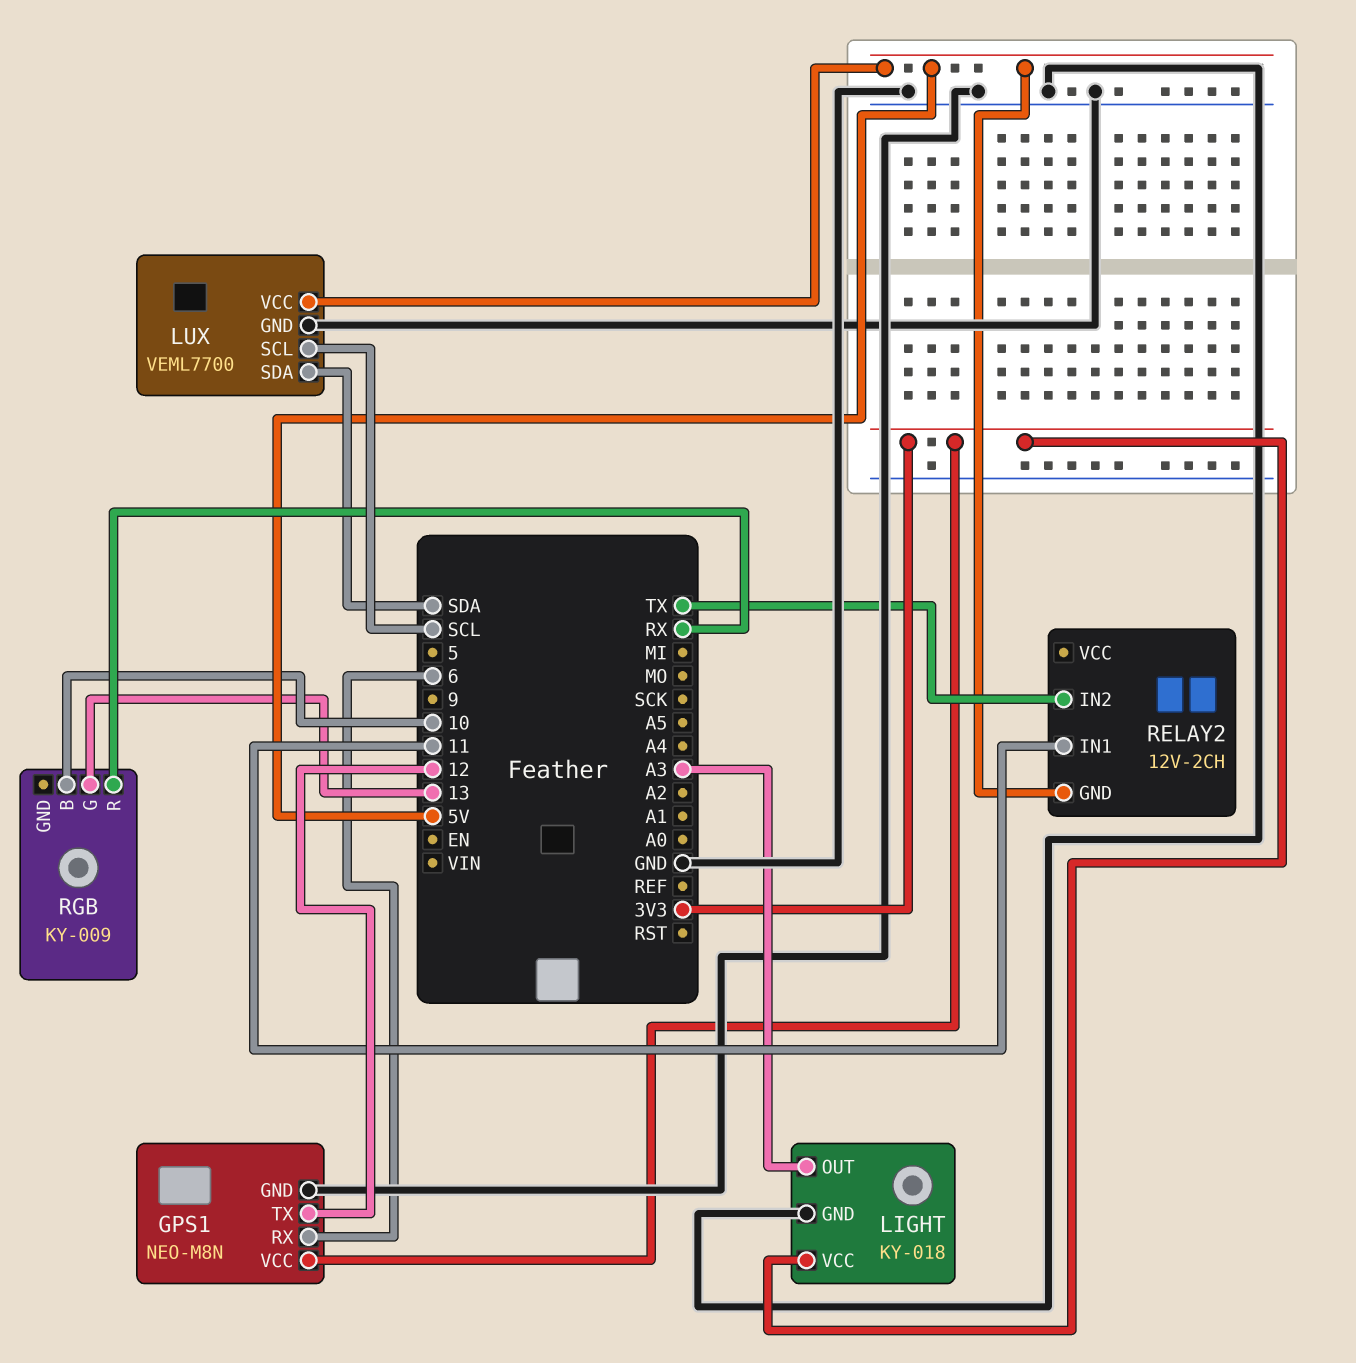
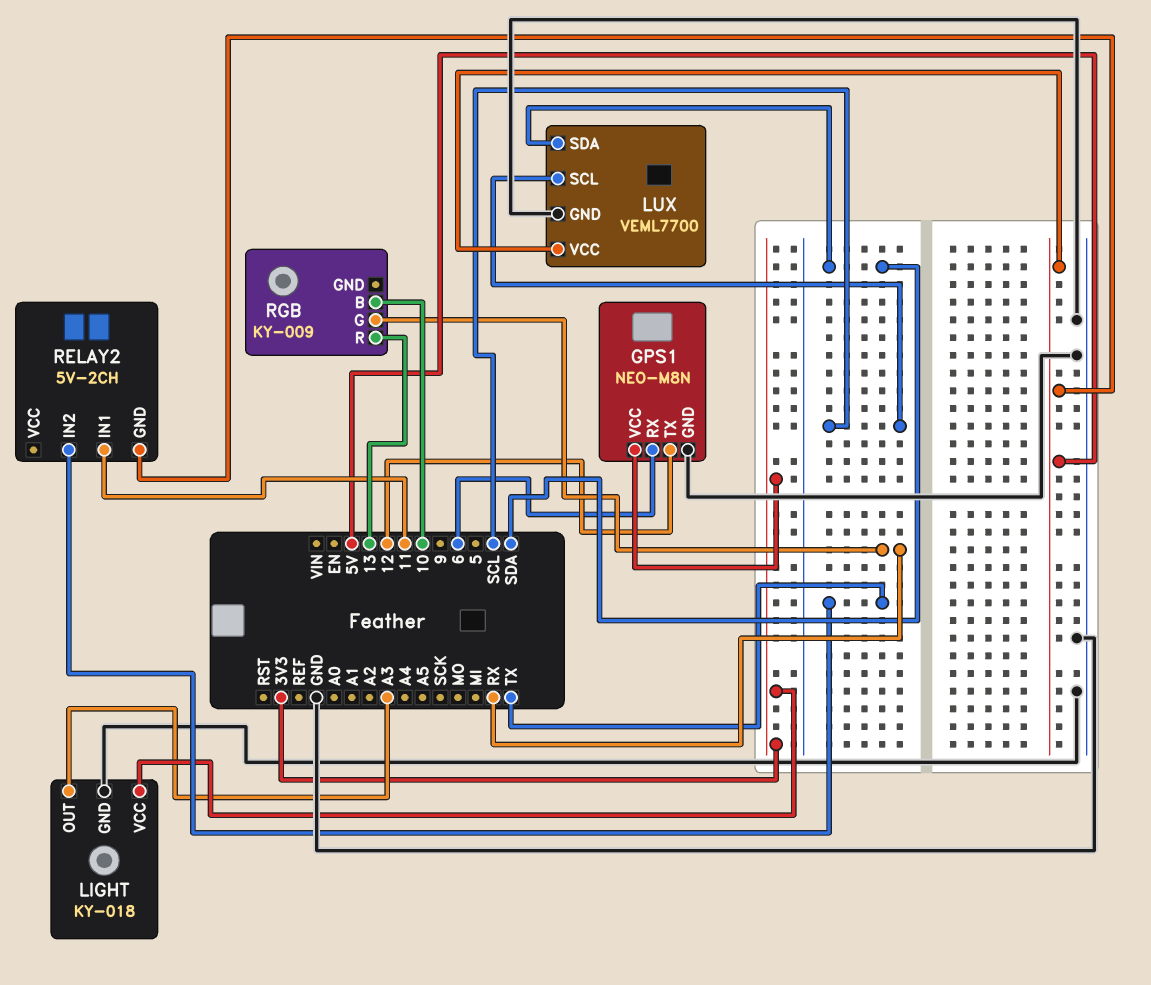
RELAY2: 12V-2CH -> 5V-2CH
RGB pin G: 13 -> RX
RGB pin R: RX -> 13

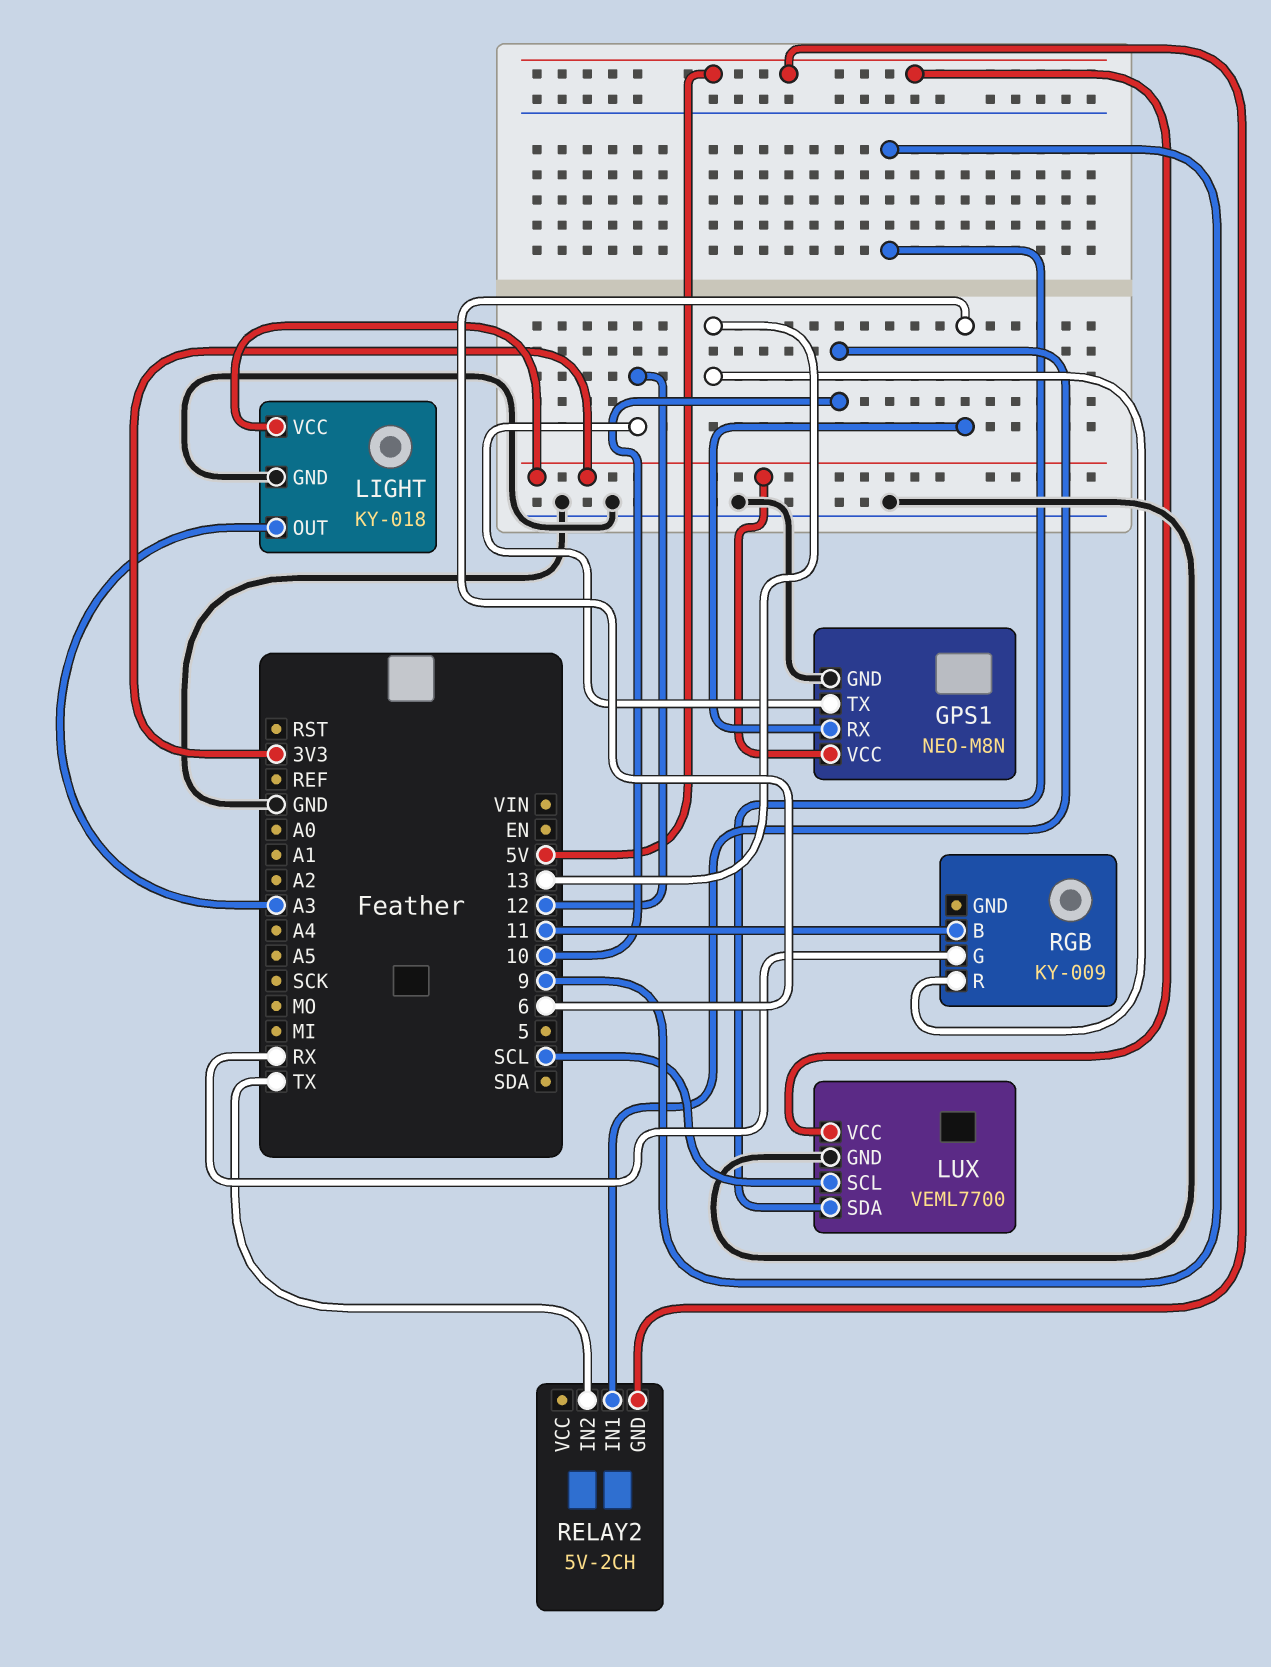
LUX pin SDA: SDA -> 9
RELAY2 pin IN1: 11 -> 10
RGB pin B: 10 -> 11

